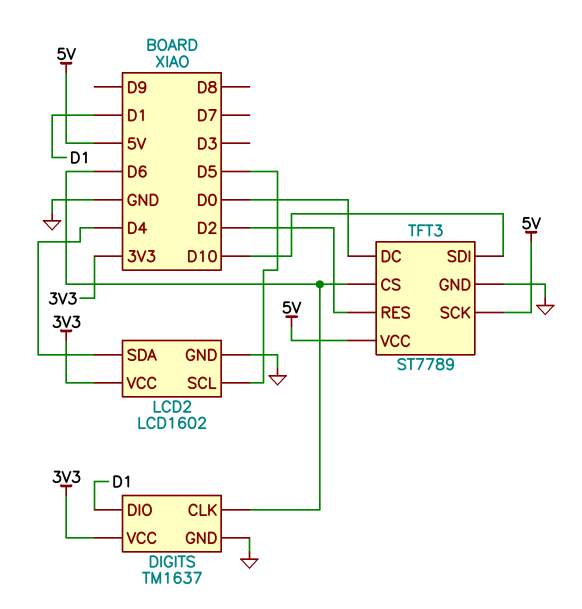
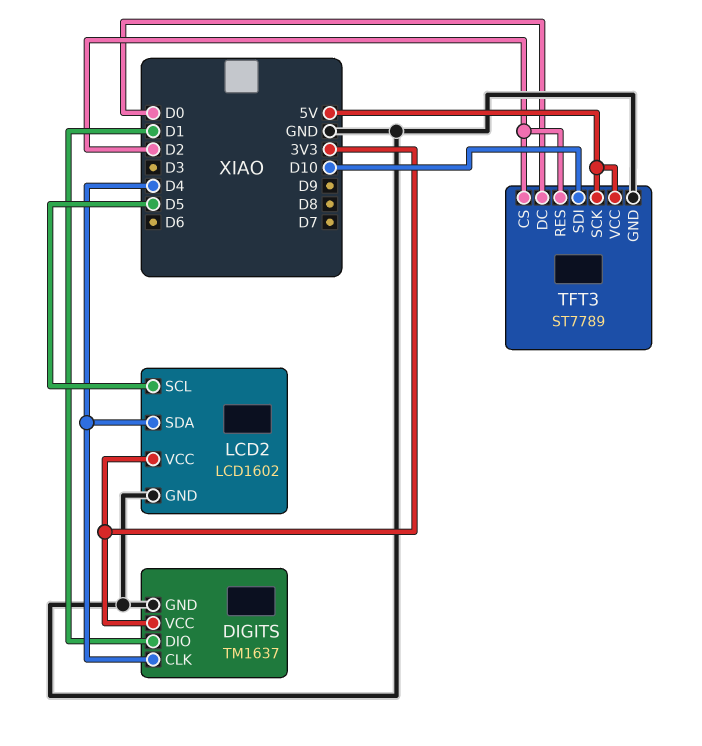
DIGITS pin CLK: D6 -> D4
TFT3 pin CS: D6 -> D2

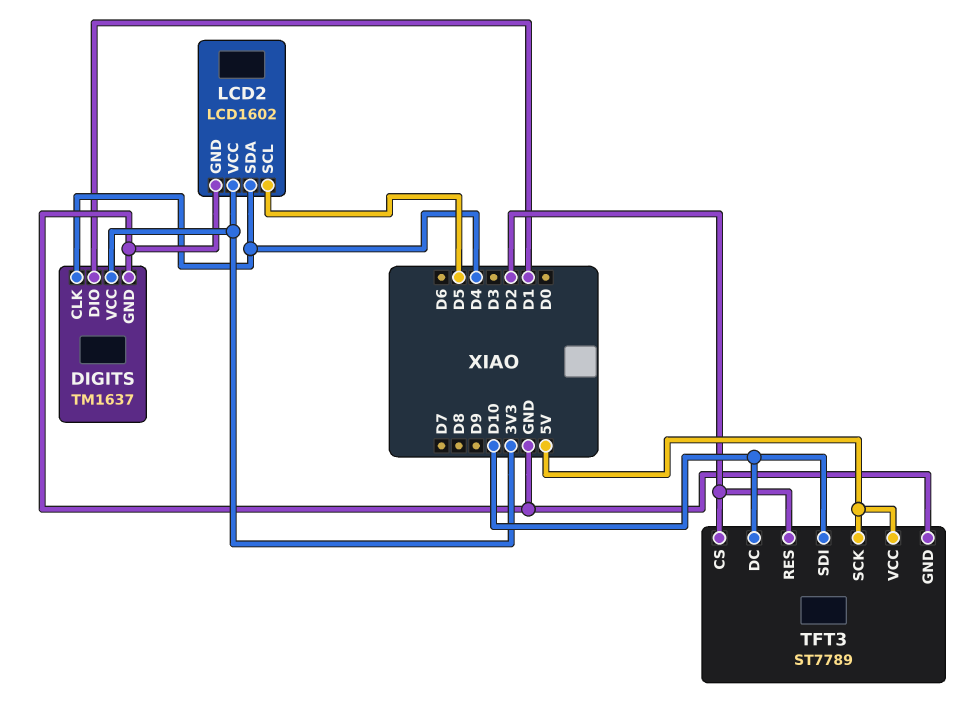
TFT3 pin DC: D0 -> D10

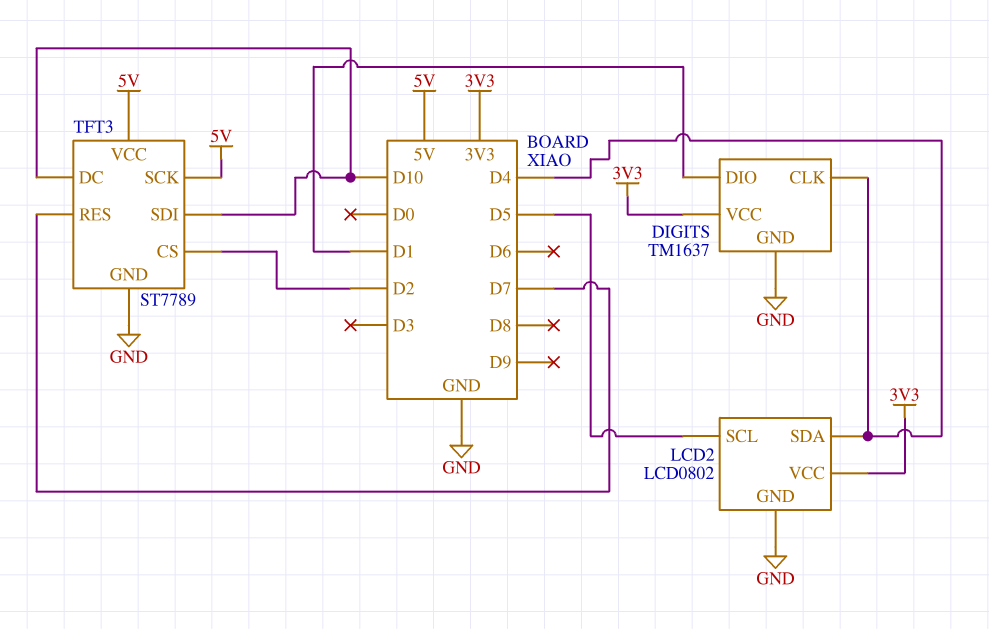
LCD2: LCD1602 -> LCD0802
TFT3 pin RES: D2 -> D7

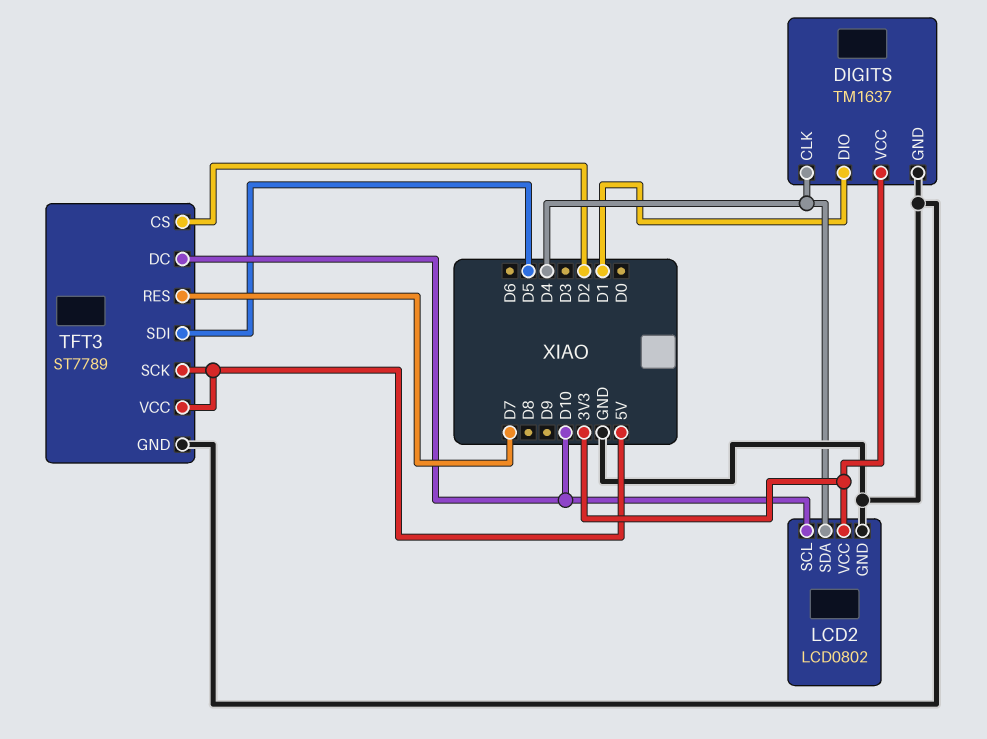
LCD2 pin SCL: D5 -> D10
TFT3 pin SDI: D10 -> D5

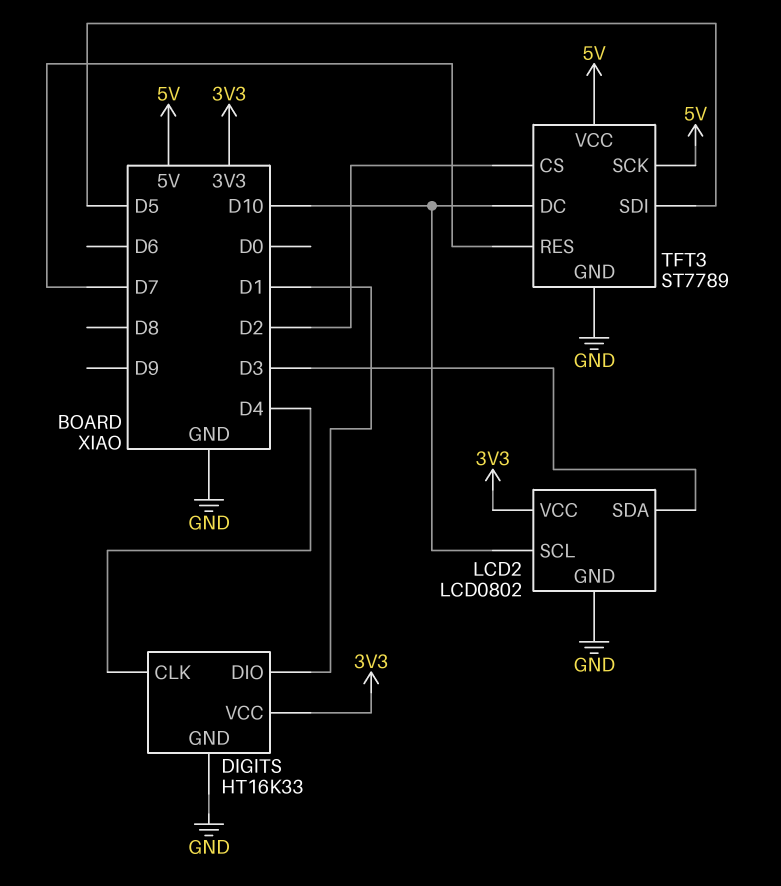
DIGITS: TM1637 -> HT16K33
LCD2 pin SDA: D4 -> D3

